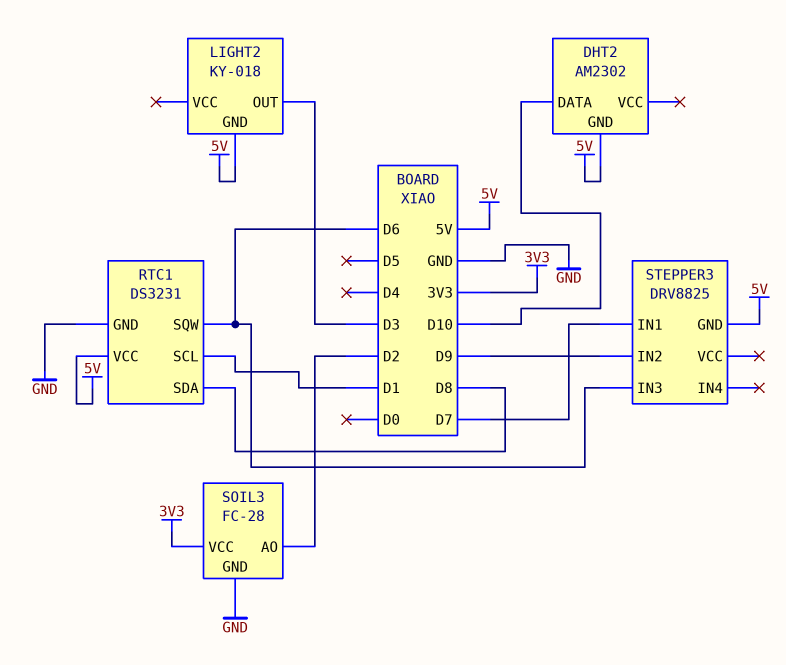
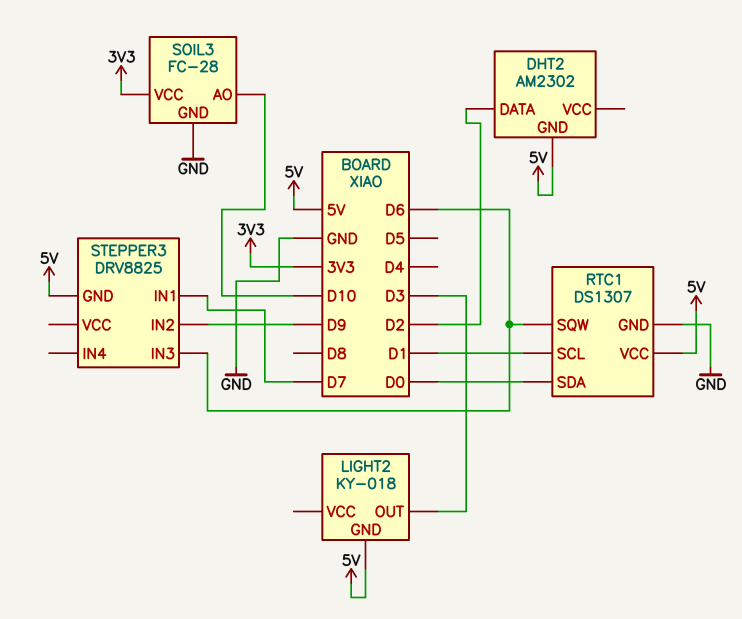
DHT2 pin DATA: D10 -> D2
RTC1: DS3231 -> DS1307
RTC1 pin SDA: D8 -> D0
SOIL3 pin AO: D2 -> D10

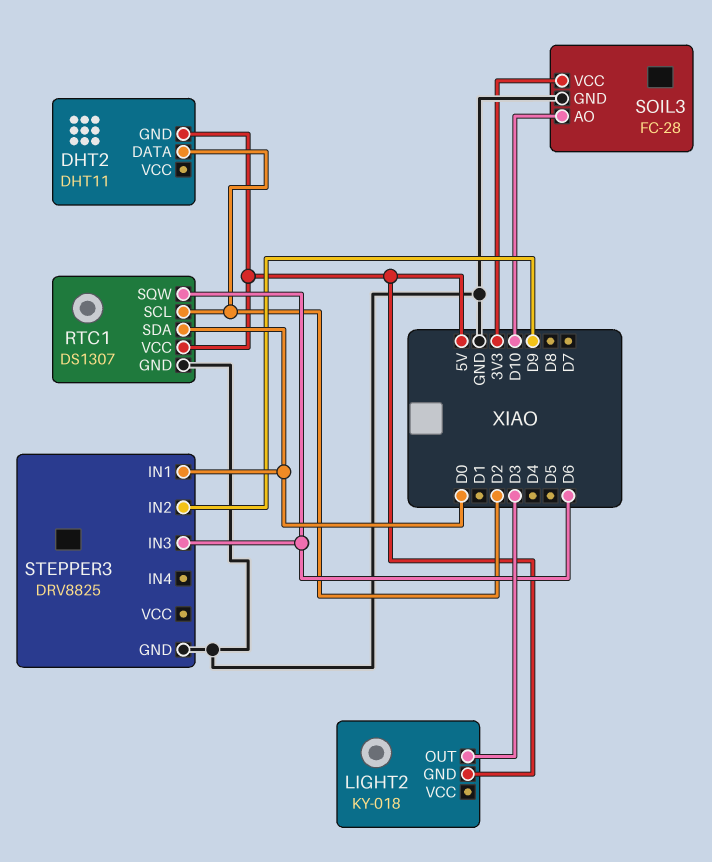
DHT2: AM2302 -> DHT11
RTC1 pin SCL: D1 -> D2
STEPPER3 pin GND: 5V -> GND
STEPPER3 pin IN1: D7 -> D0

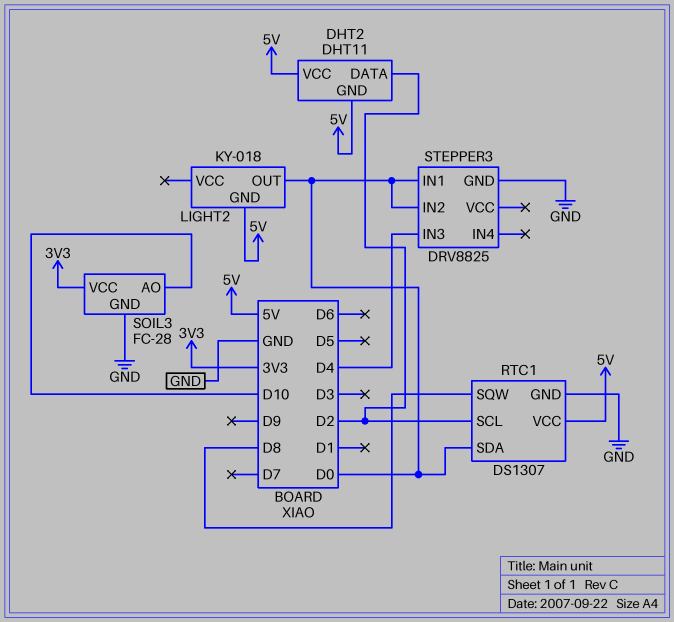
DHT2 pin VCC: none -> 5V
LIGHT2 pin OUT: D3 -> D0
RTC1 pin SQW: D6 -> D8
STEPPER3 pin IN2: D9 -> D0
STEPPER3 pin IN3: D6 -> D4

